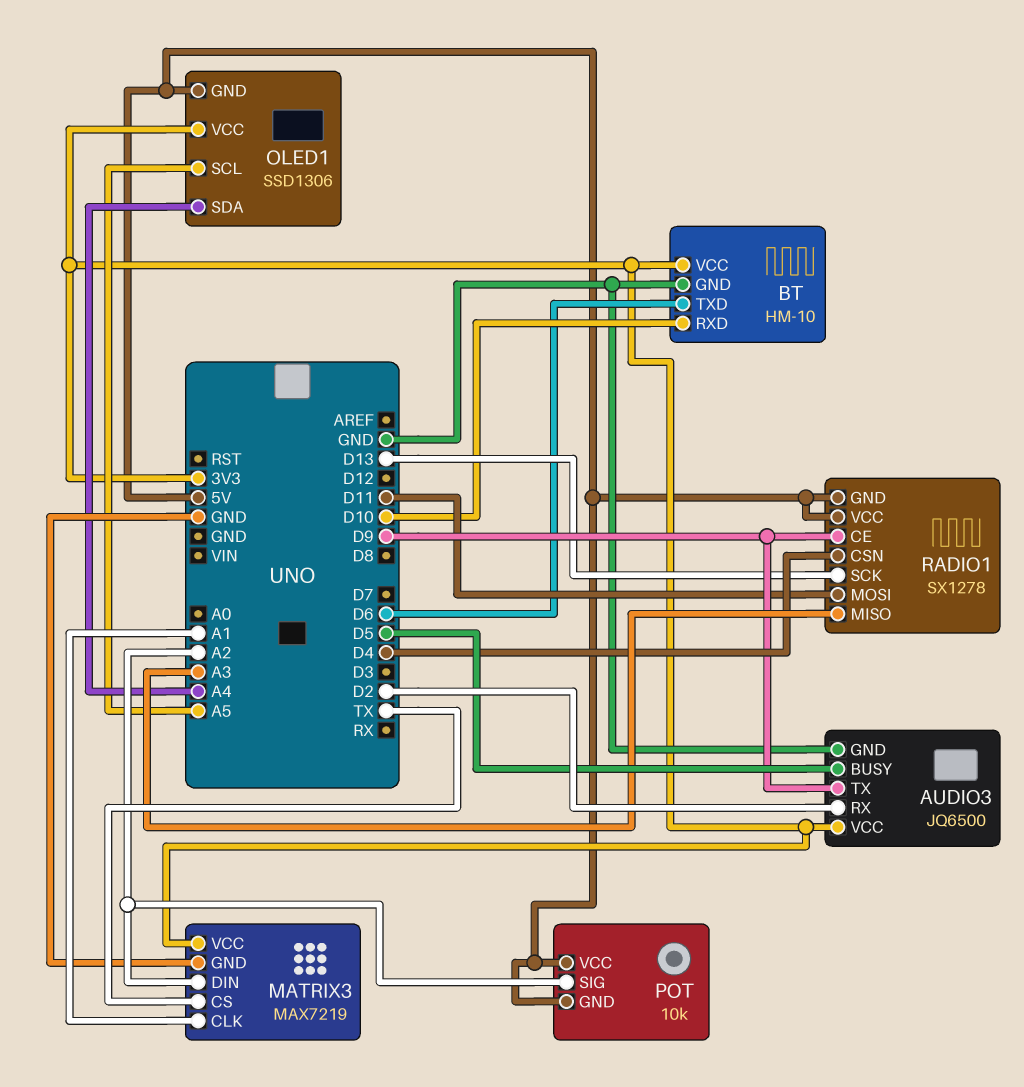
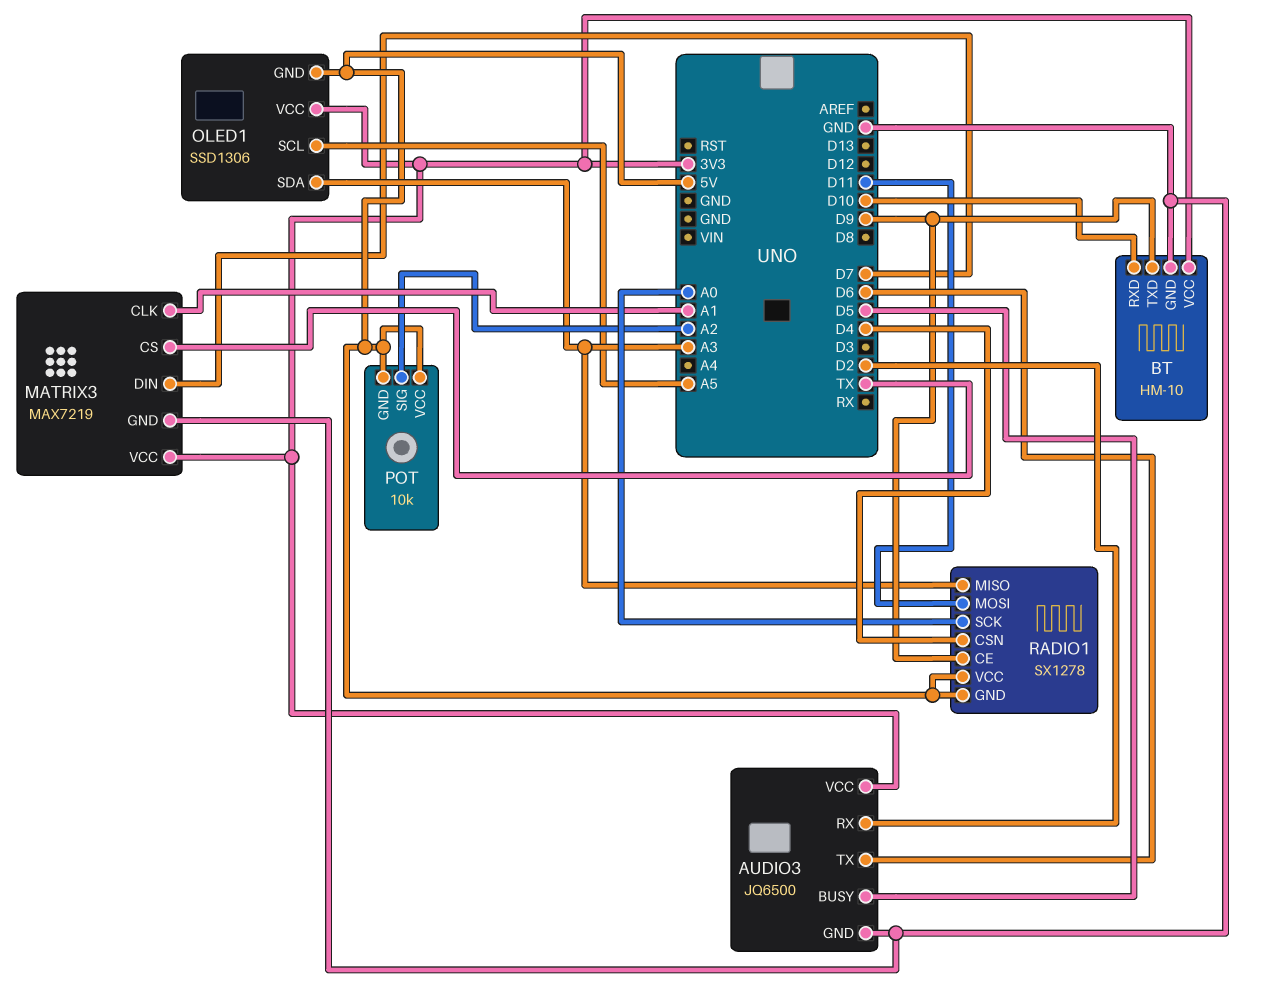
AUDIO3 pin TX: D9 -> D6
BT pin TXD: D6 -> D9
MATRIX3 pin DIN: A2 -> D7
OLED1 pin SDA: A4 -> A3
RADIO1 pin SCK: D13 -> A0

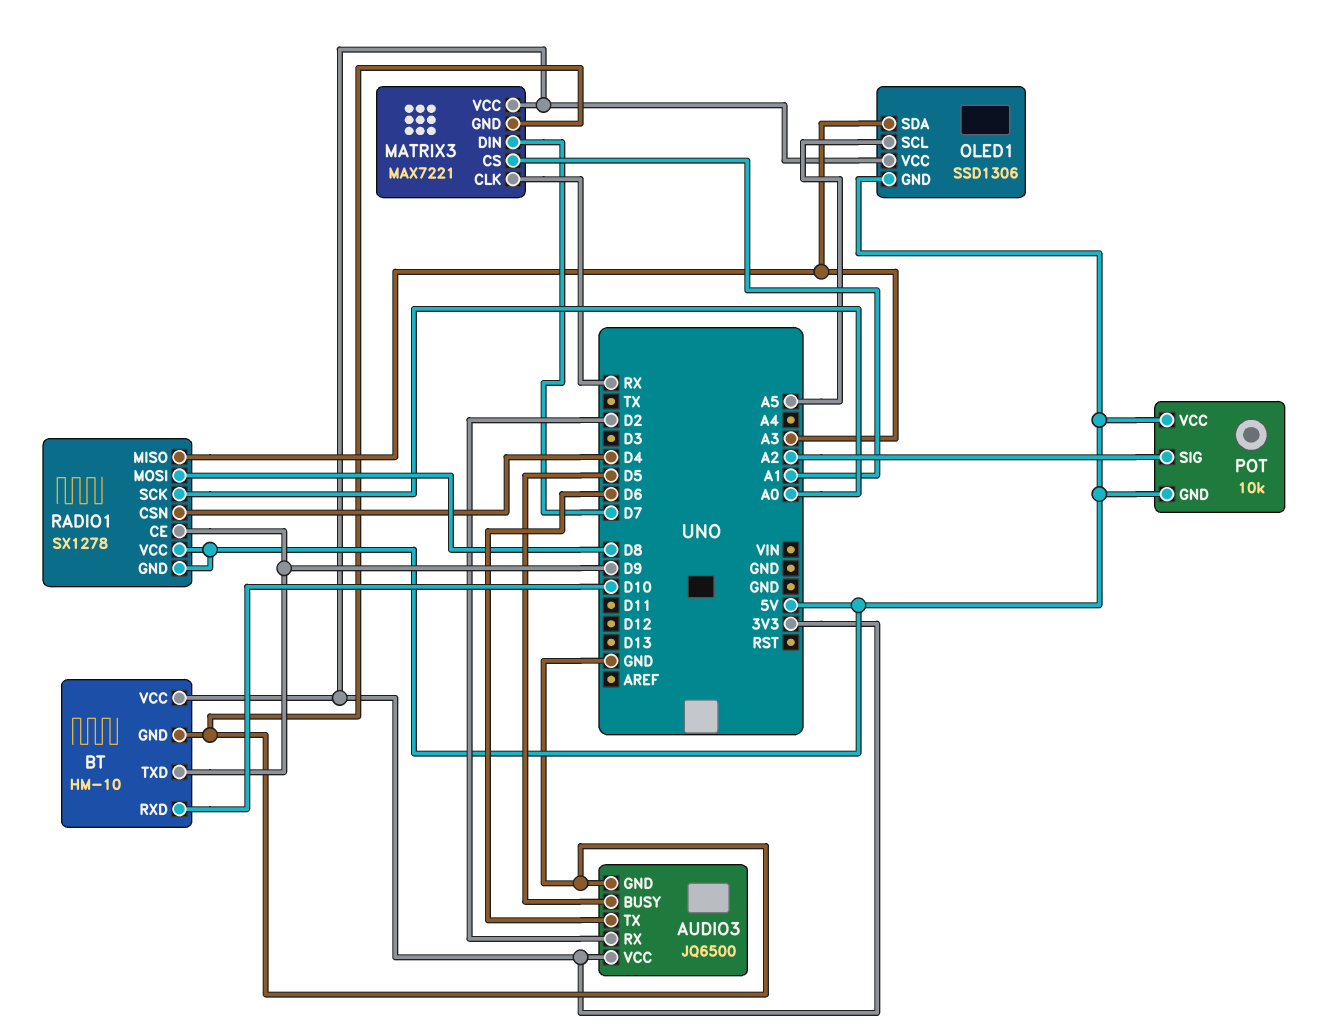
MATRIX3: MAX7219 -> MAX7221
MATRIX3 pin CLK: A1 -> RX
MATRIX3 pin CS: TX -> A1
RADIO1 pin MOSI: D11 -> D8

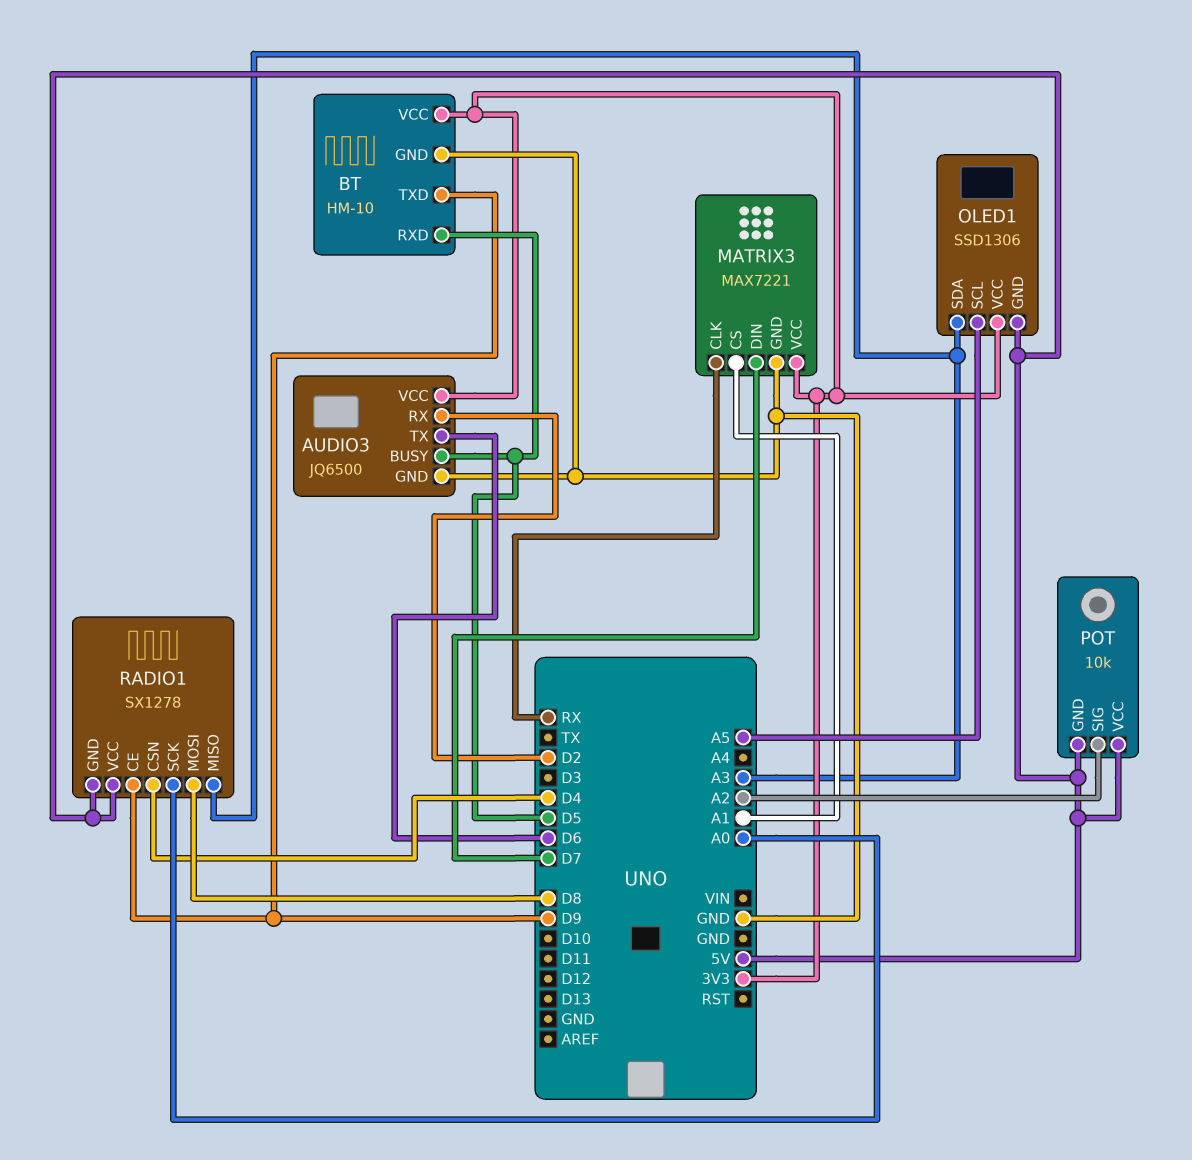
BT pin RXD: D10 -> D5

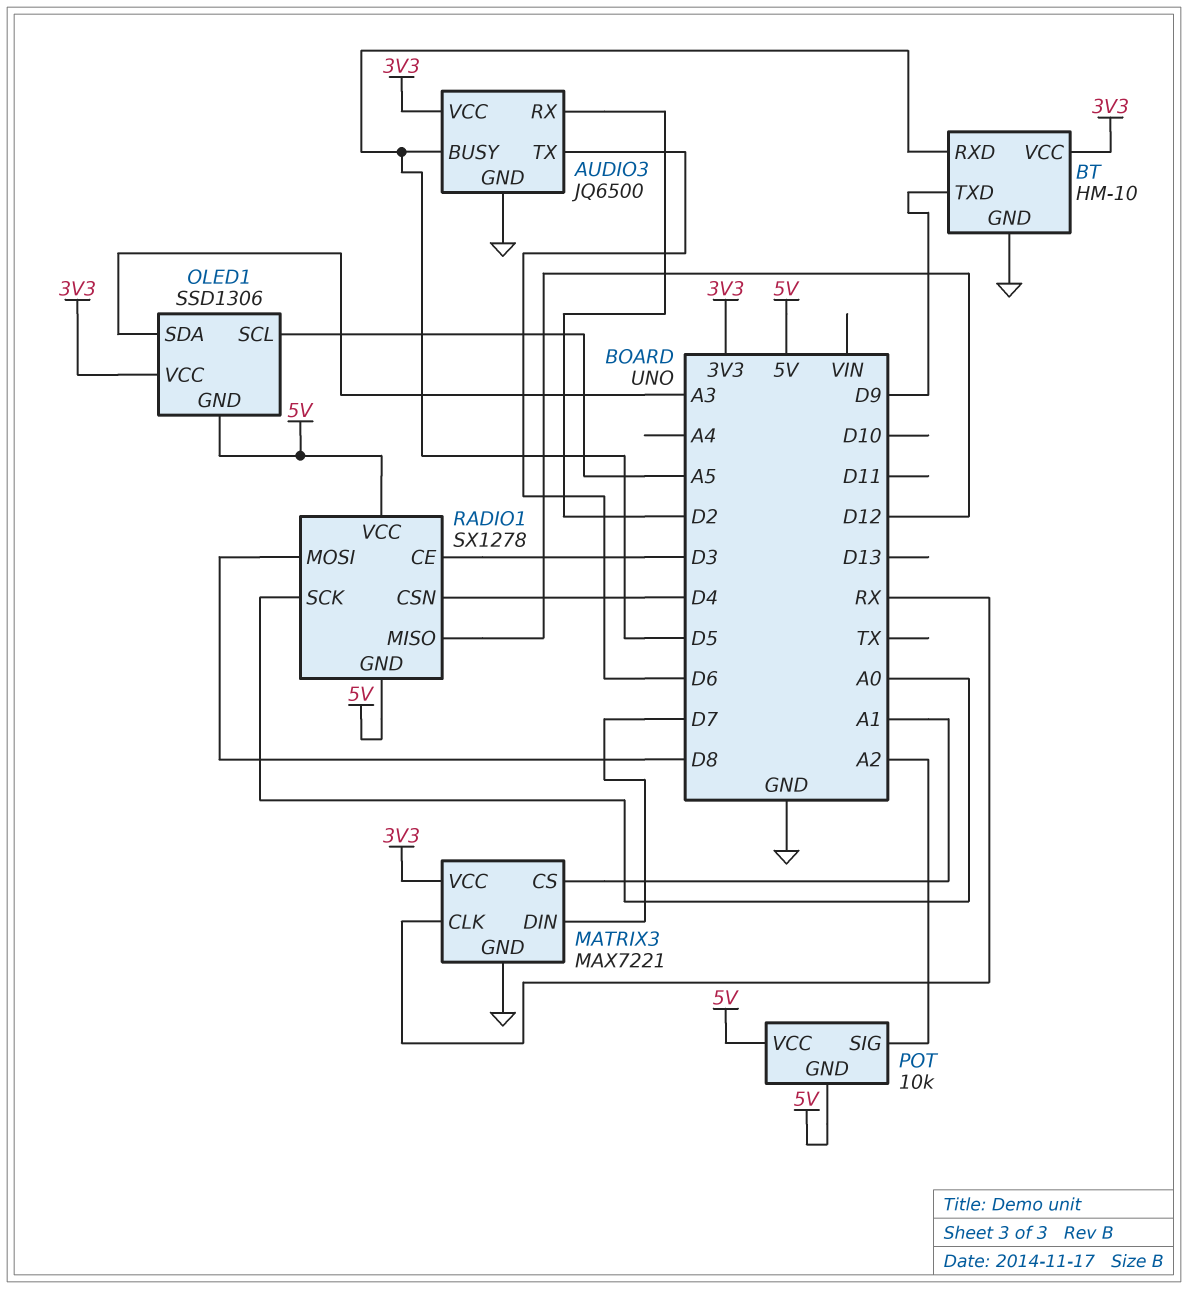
RADIO1 pin CE: D9 -> D3
RADIO1 pin MISO: A3 -> D12

